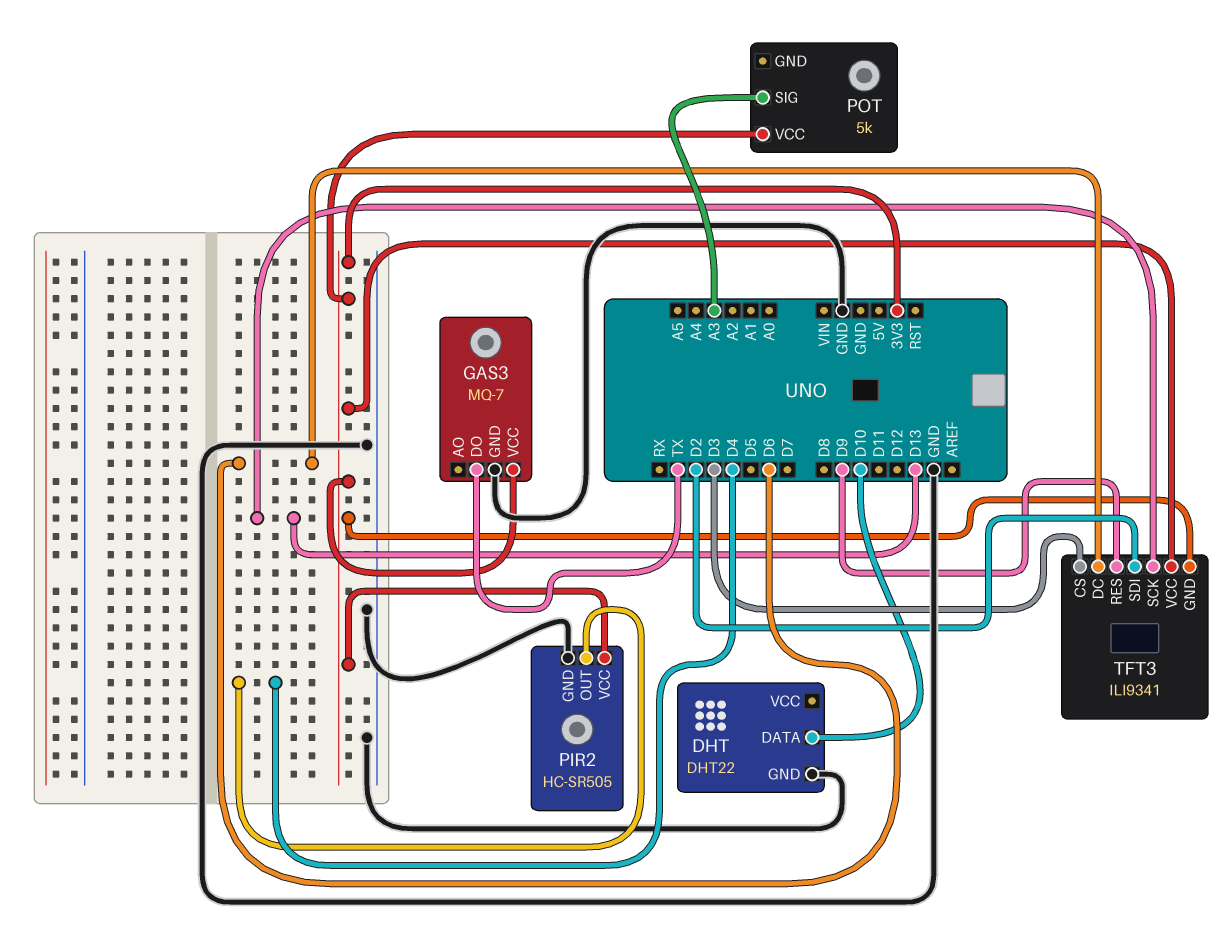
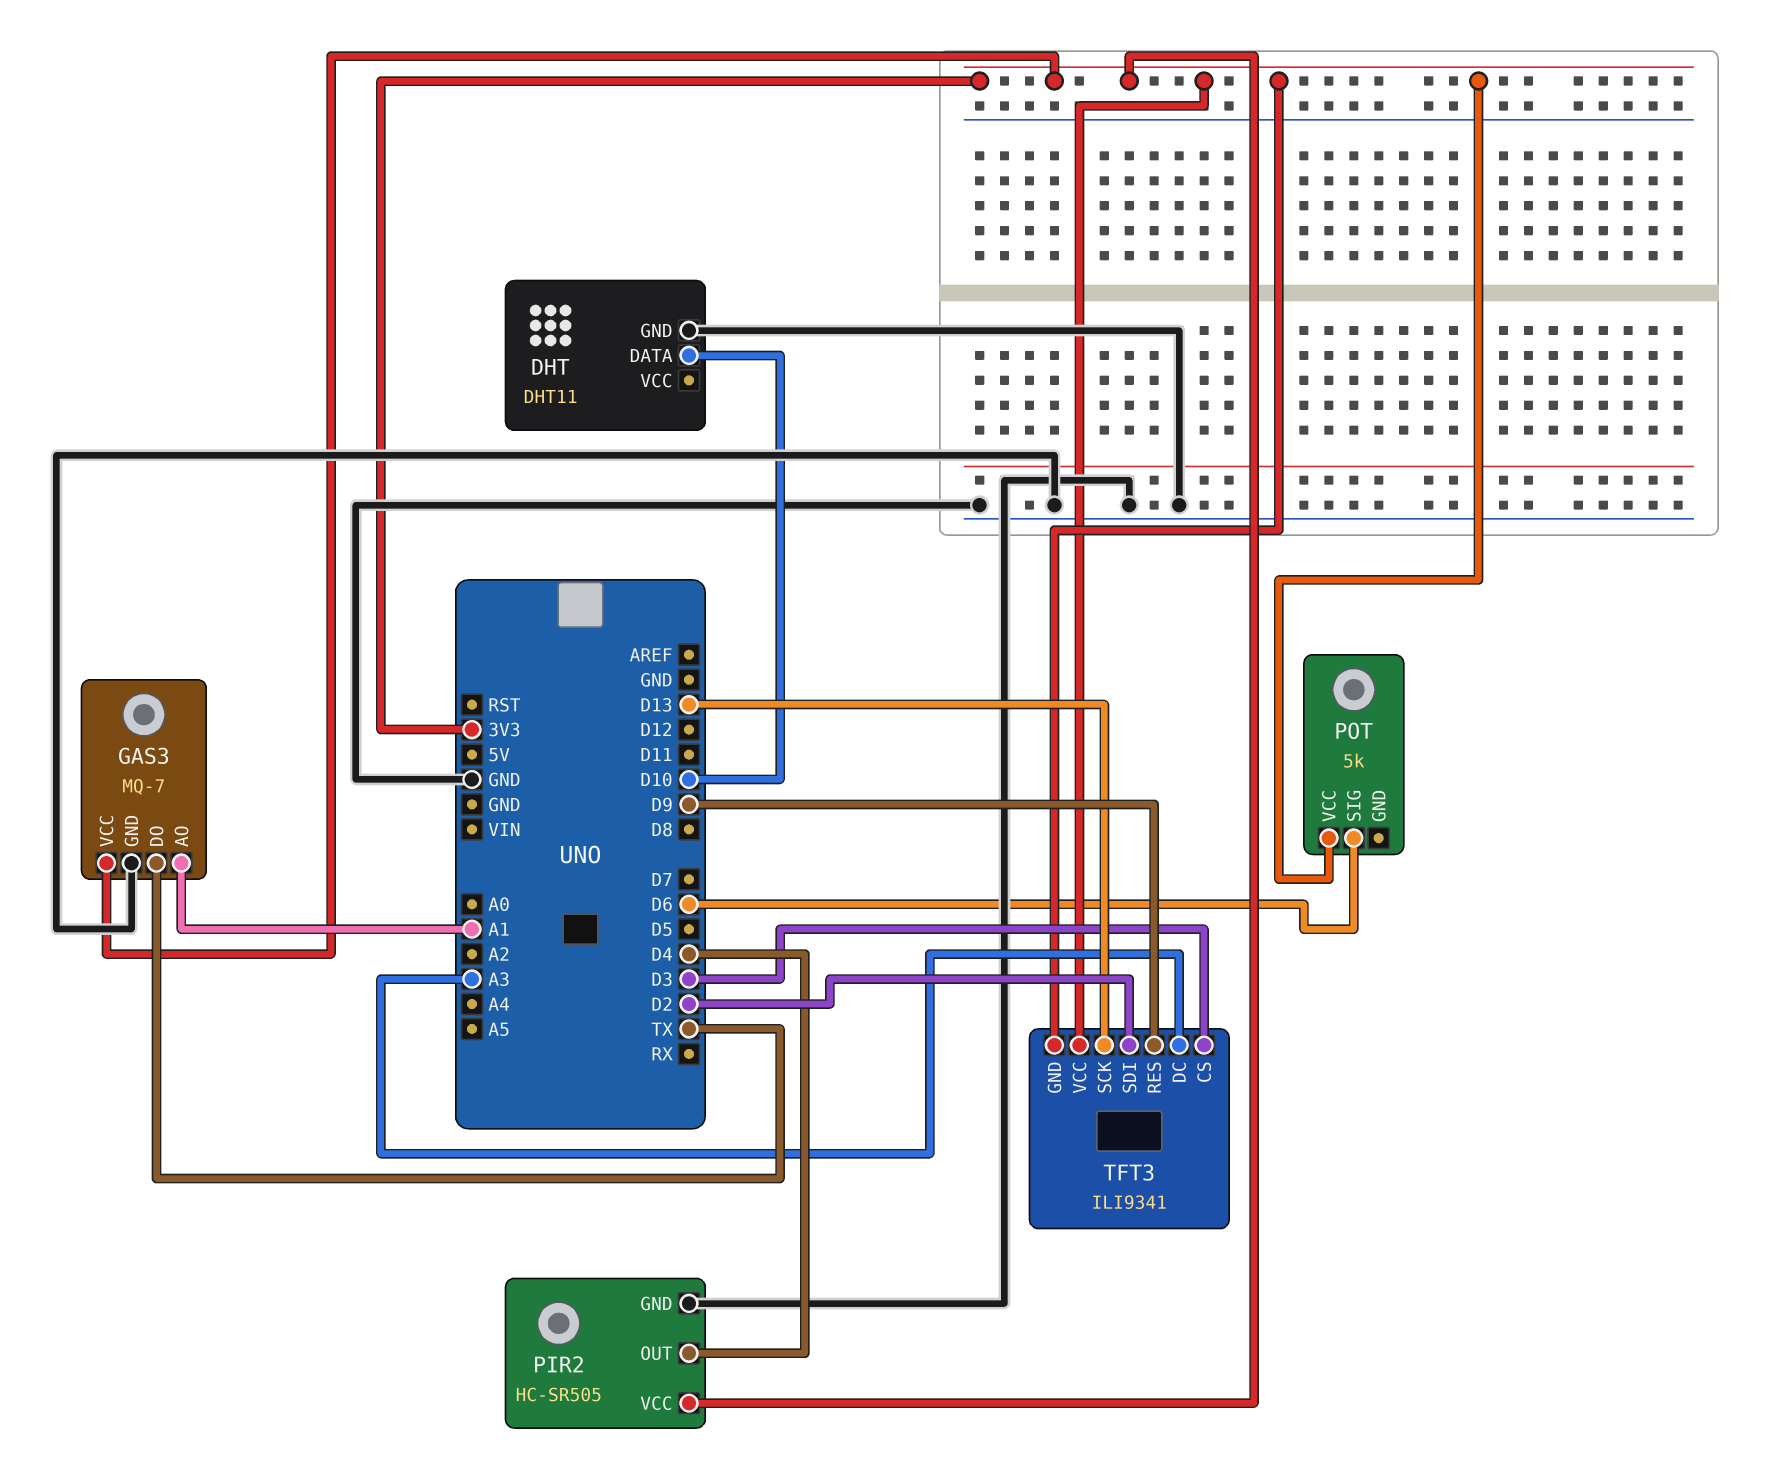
DHT: DHT22 -> DHT11
GAS3 pin AO: none -> A1
POT pin SIG: A3 -> D6
TFT3 pin DC: D6 -> A3

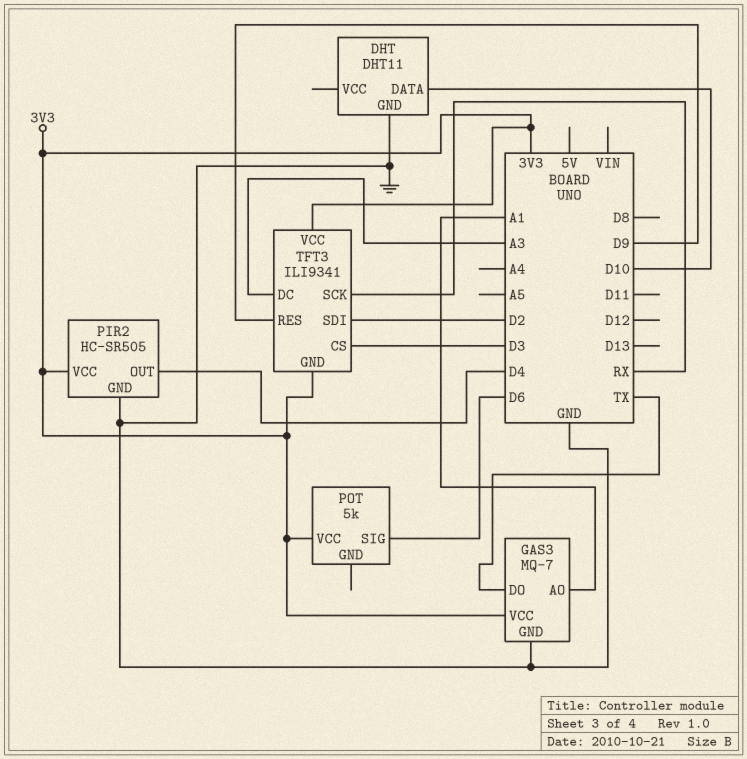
TFT3 pin SCK: D13 -> RX

